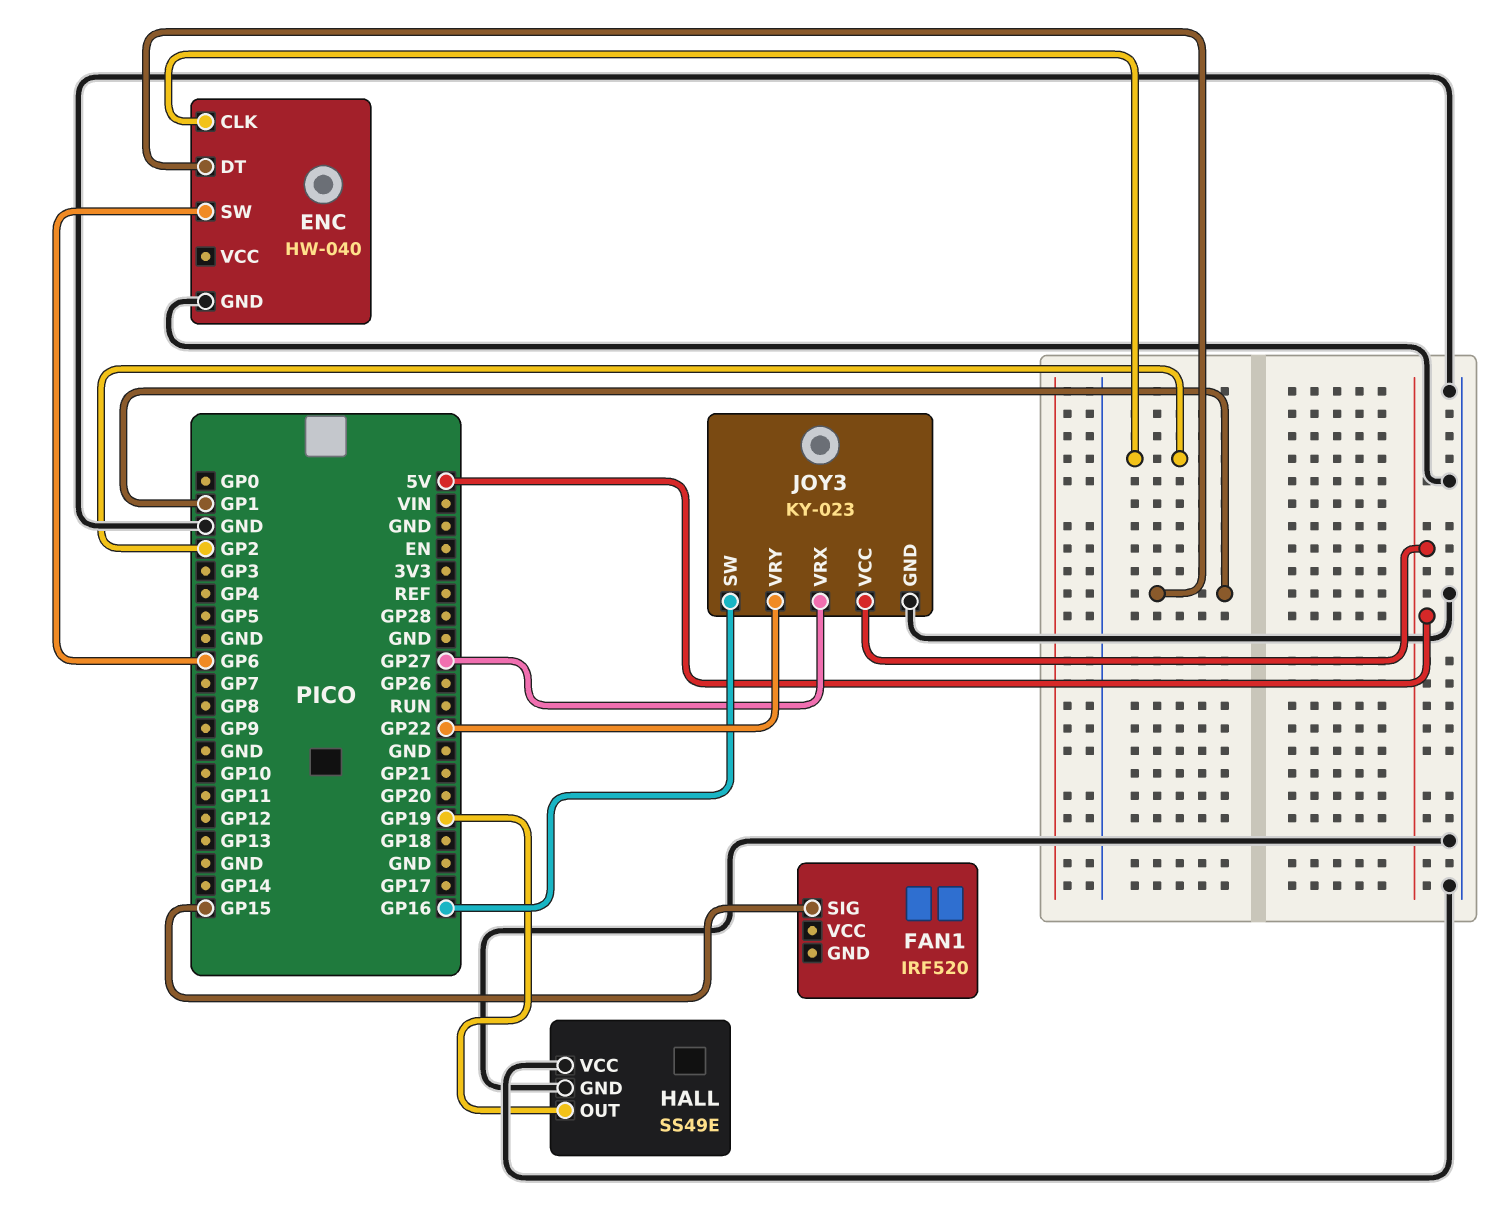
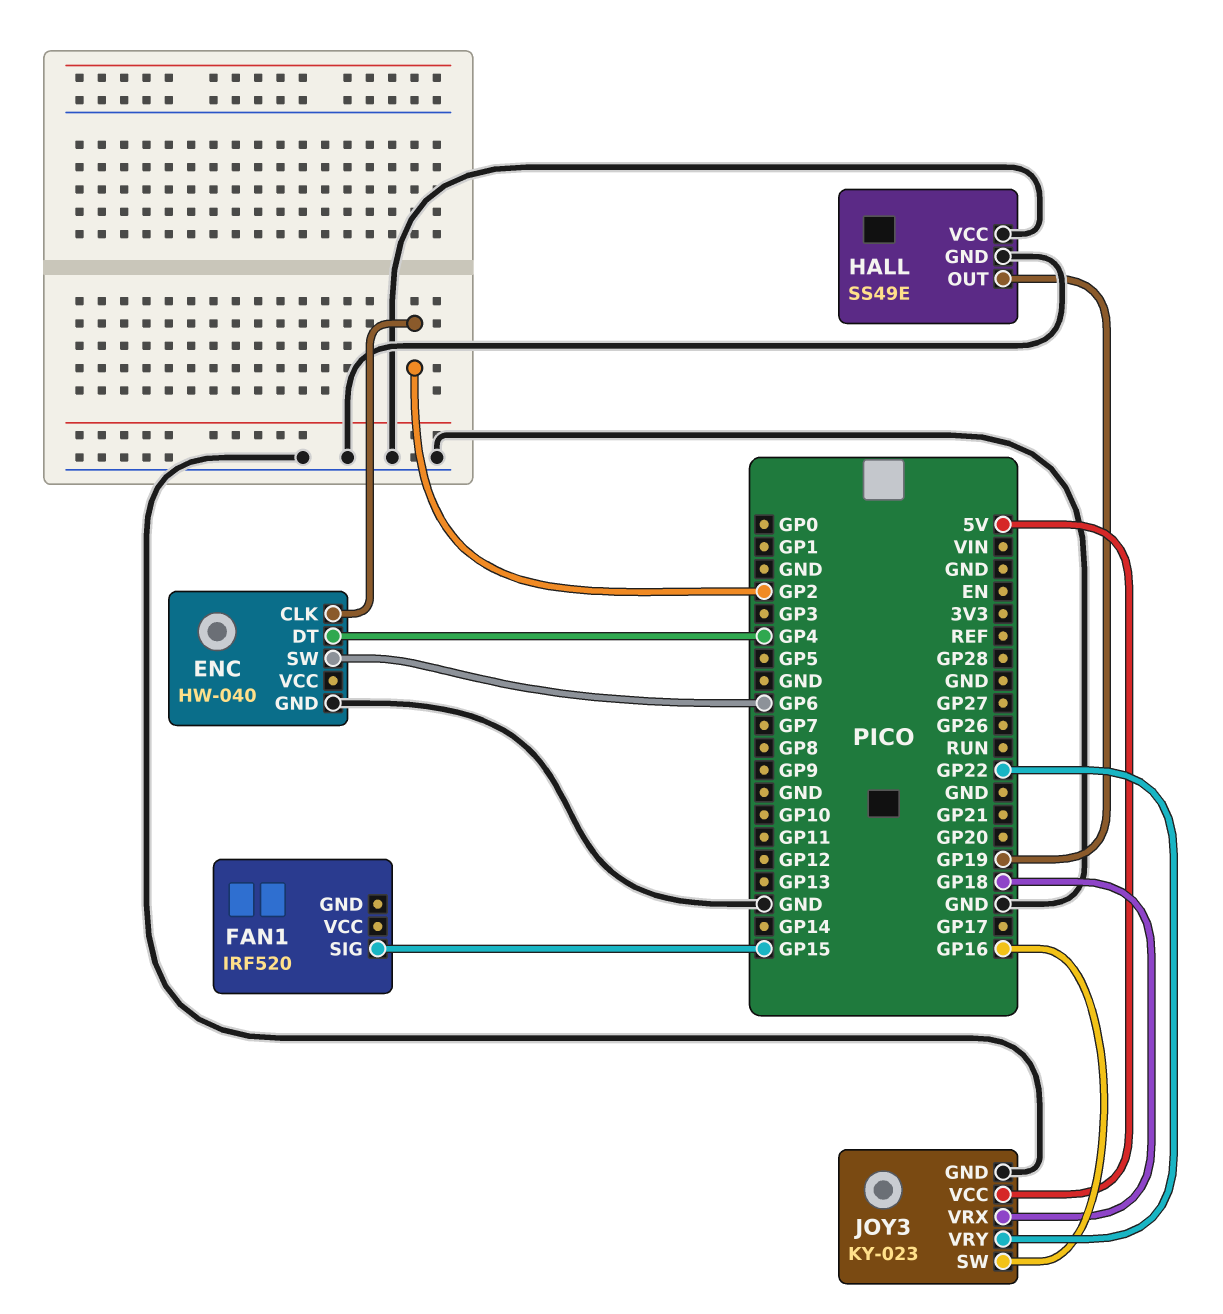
ENC pin DT: GP1 -> GP4
JOY3 pin VRX: GP27 -> GP18

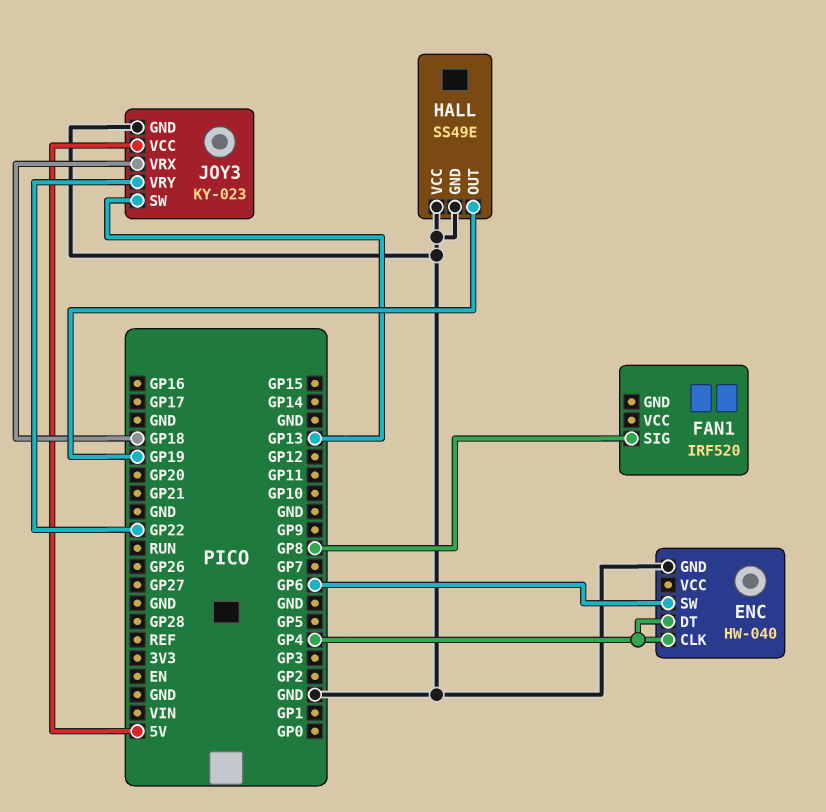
ENC pin CLK: GP2 -> GP4
FAN1 pin SIG: GP15 -> GP8
JOY3 pin SW: GP16 -> GP13

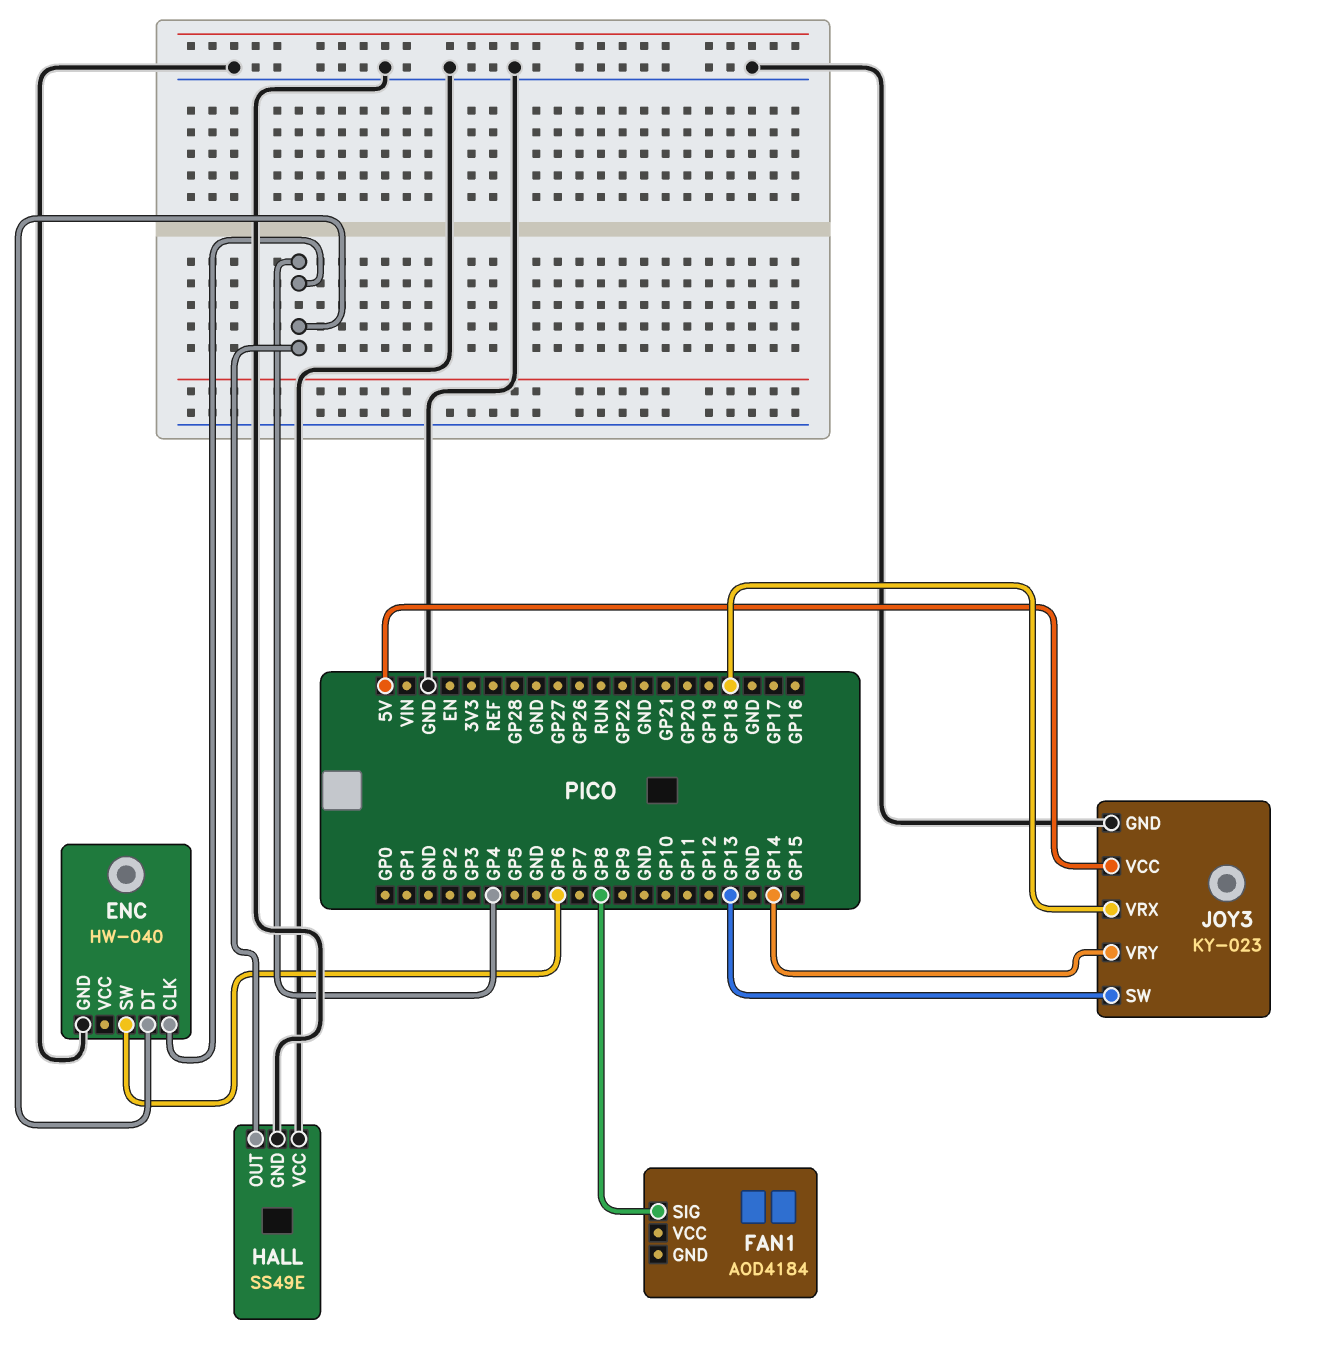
FAN1: IRF520 -> AOD4184
HALL pin OUT: GP19 -> GP4
JOY3 pin VRY: GP22 -> GP14

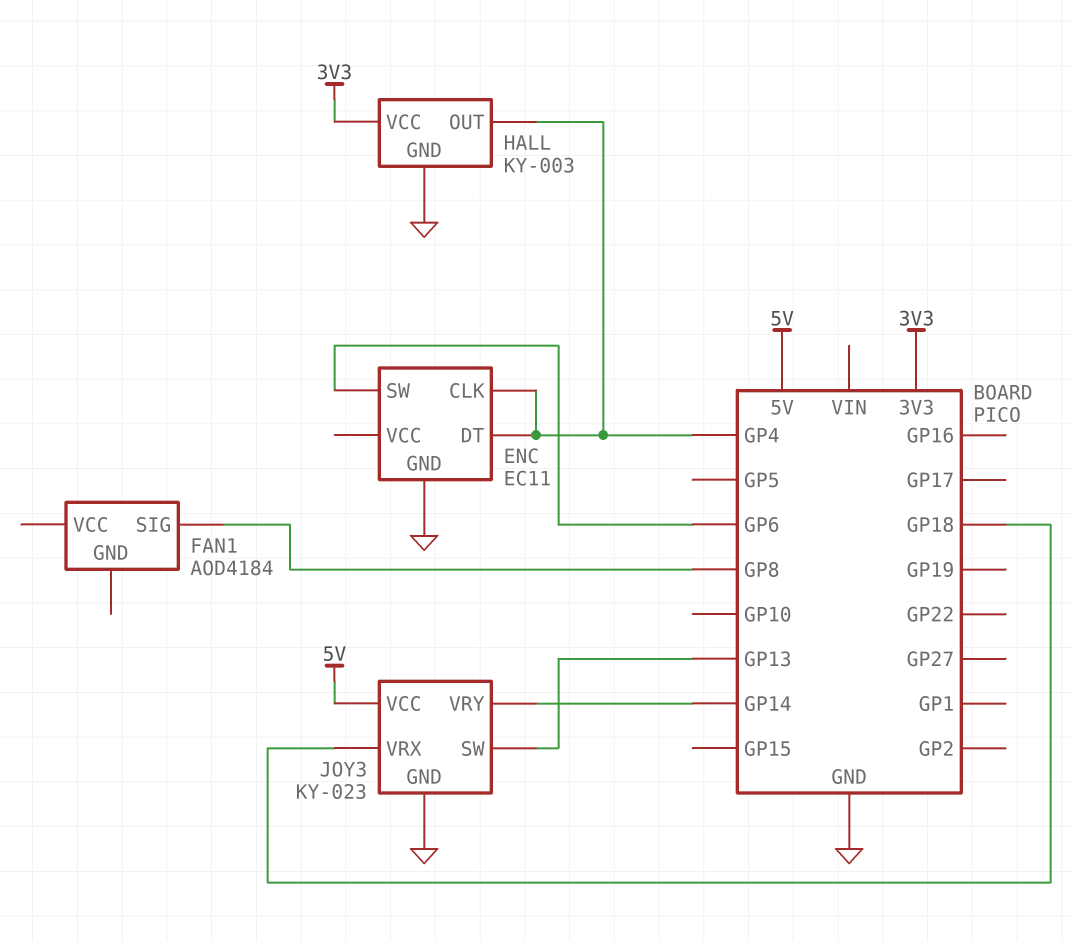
ENC: HW-040 -> EC11
HALL: SS49E -> KY-003
HALL pin VCC: GND -> 3V3

